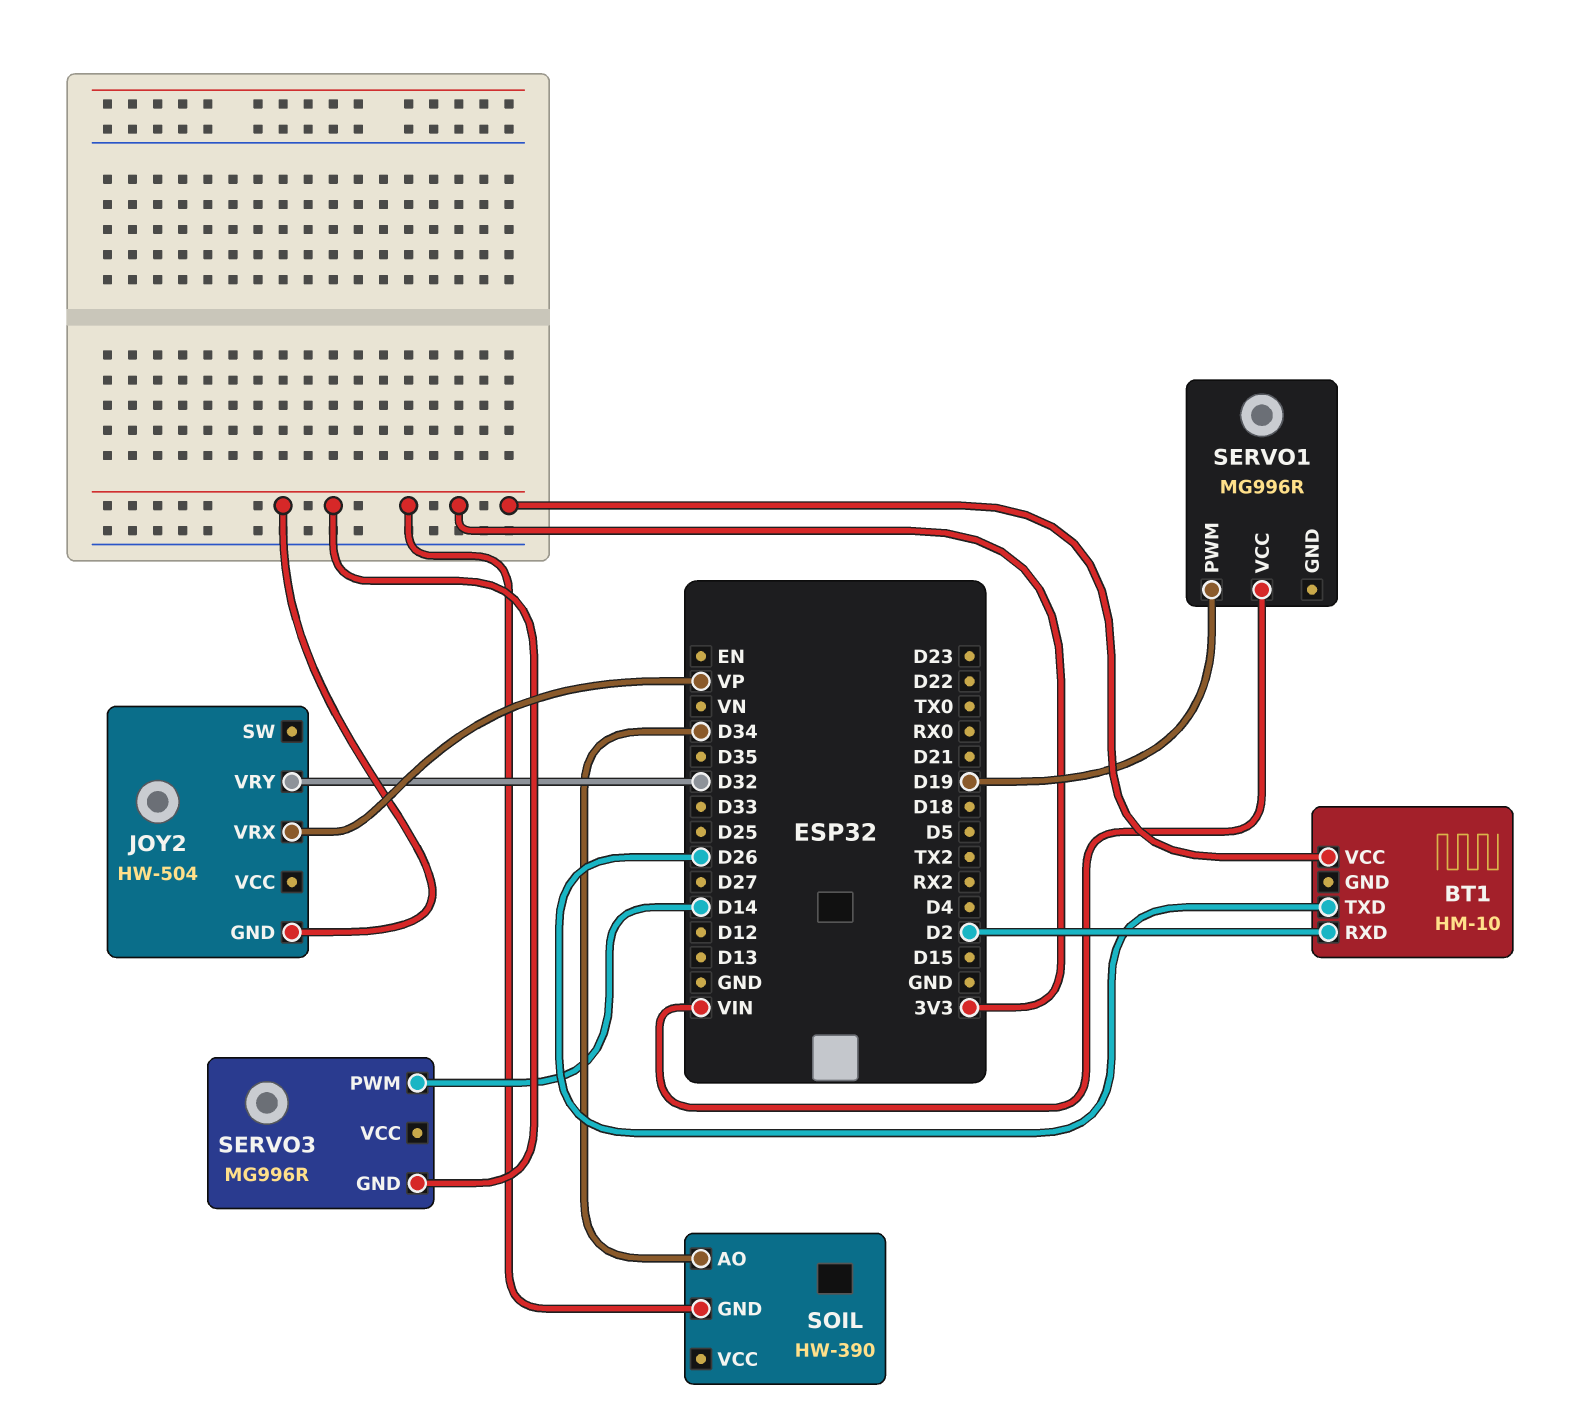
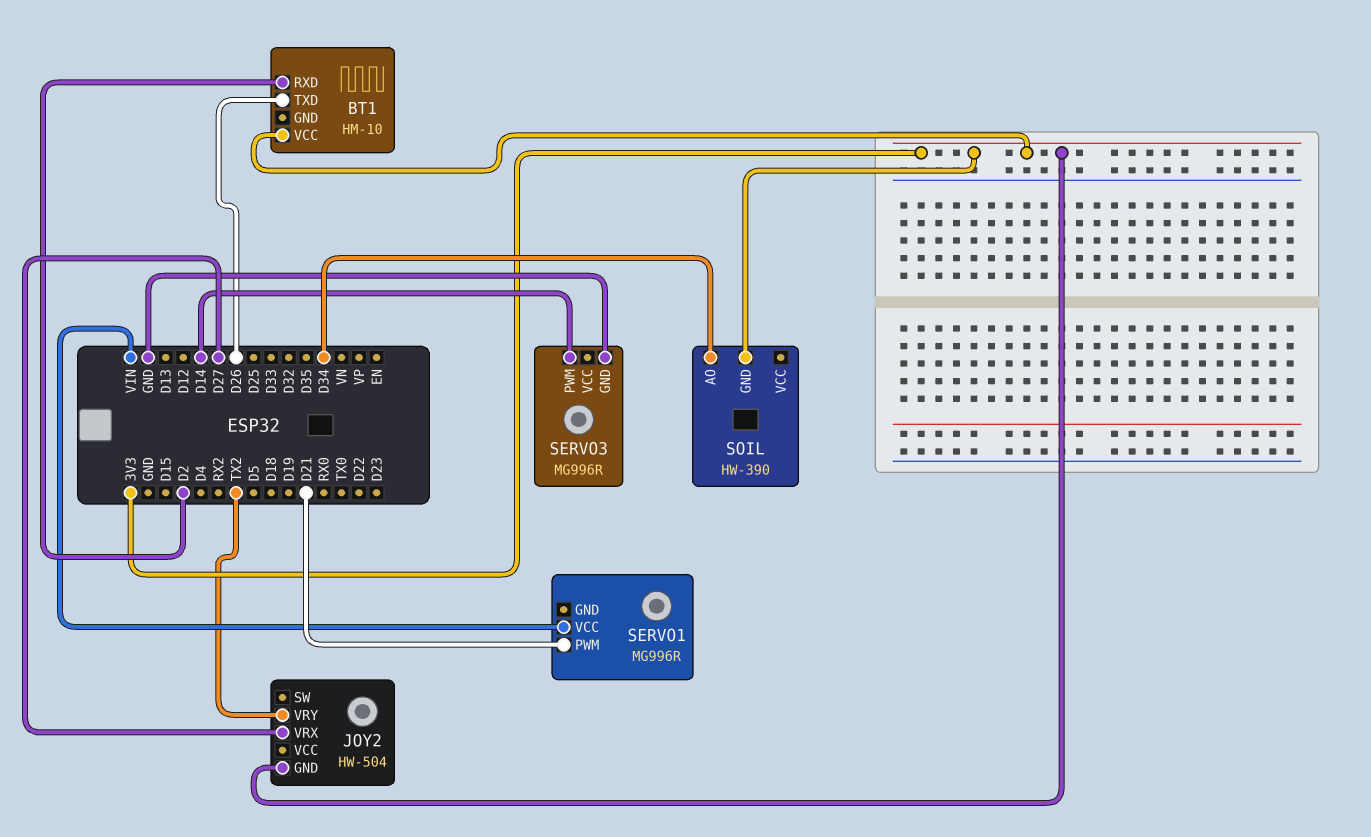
JOY2 pin VRX: VP -> D27
JOY2 pin VRY: D32 -> TX2
SERVO1 pin PWM: D19 -> D21
SERVO3 pin GND: 3V3 -> GND

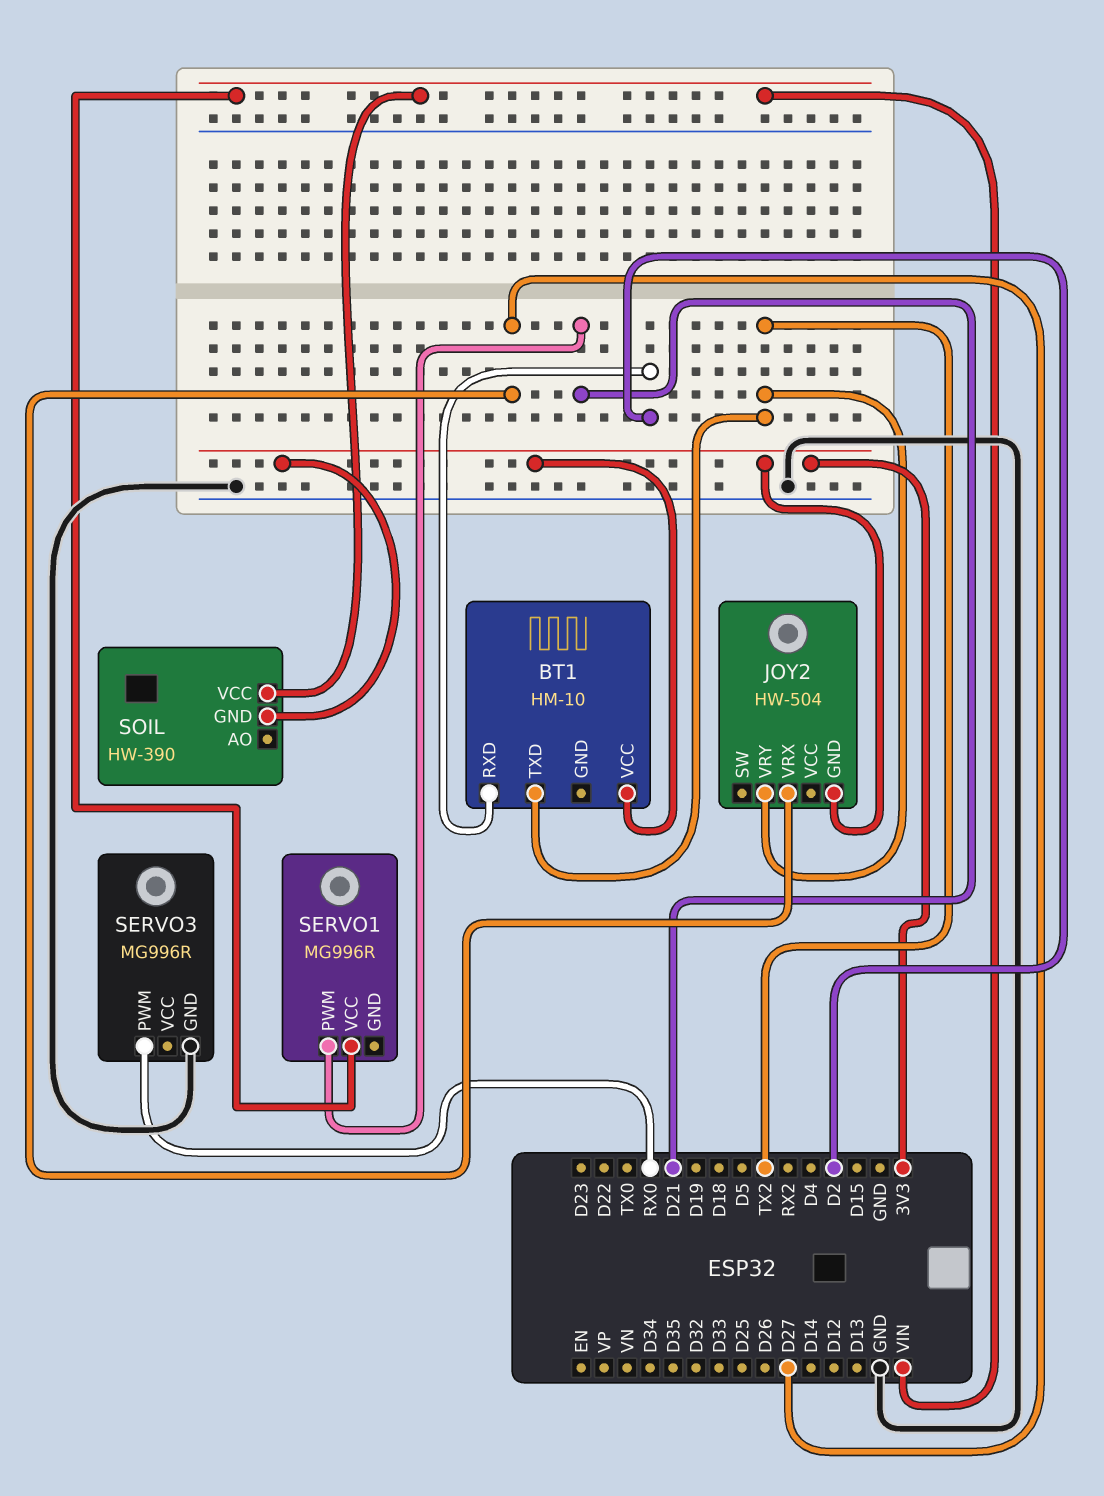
BT1 pin TXD: D26 -> TX2
SERVO3 pin PWM: D14 -> RX0
SOIL pin AO: D34 -> none
SOIL pin VCC: none -> VIN

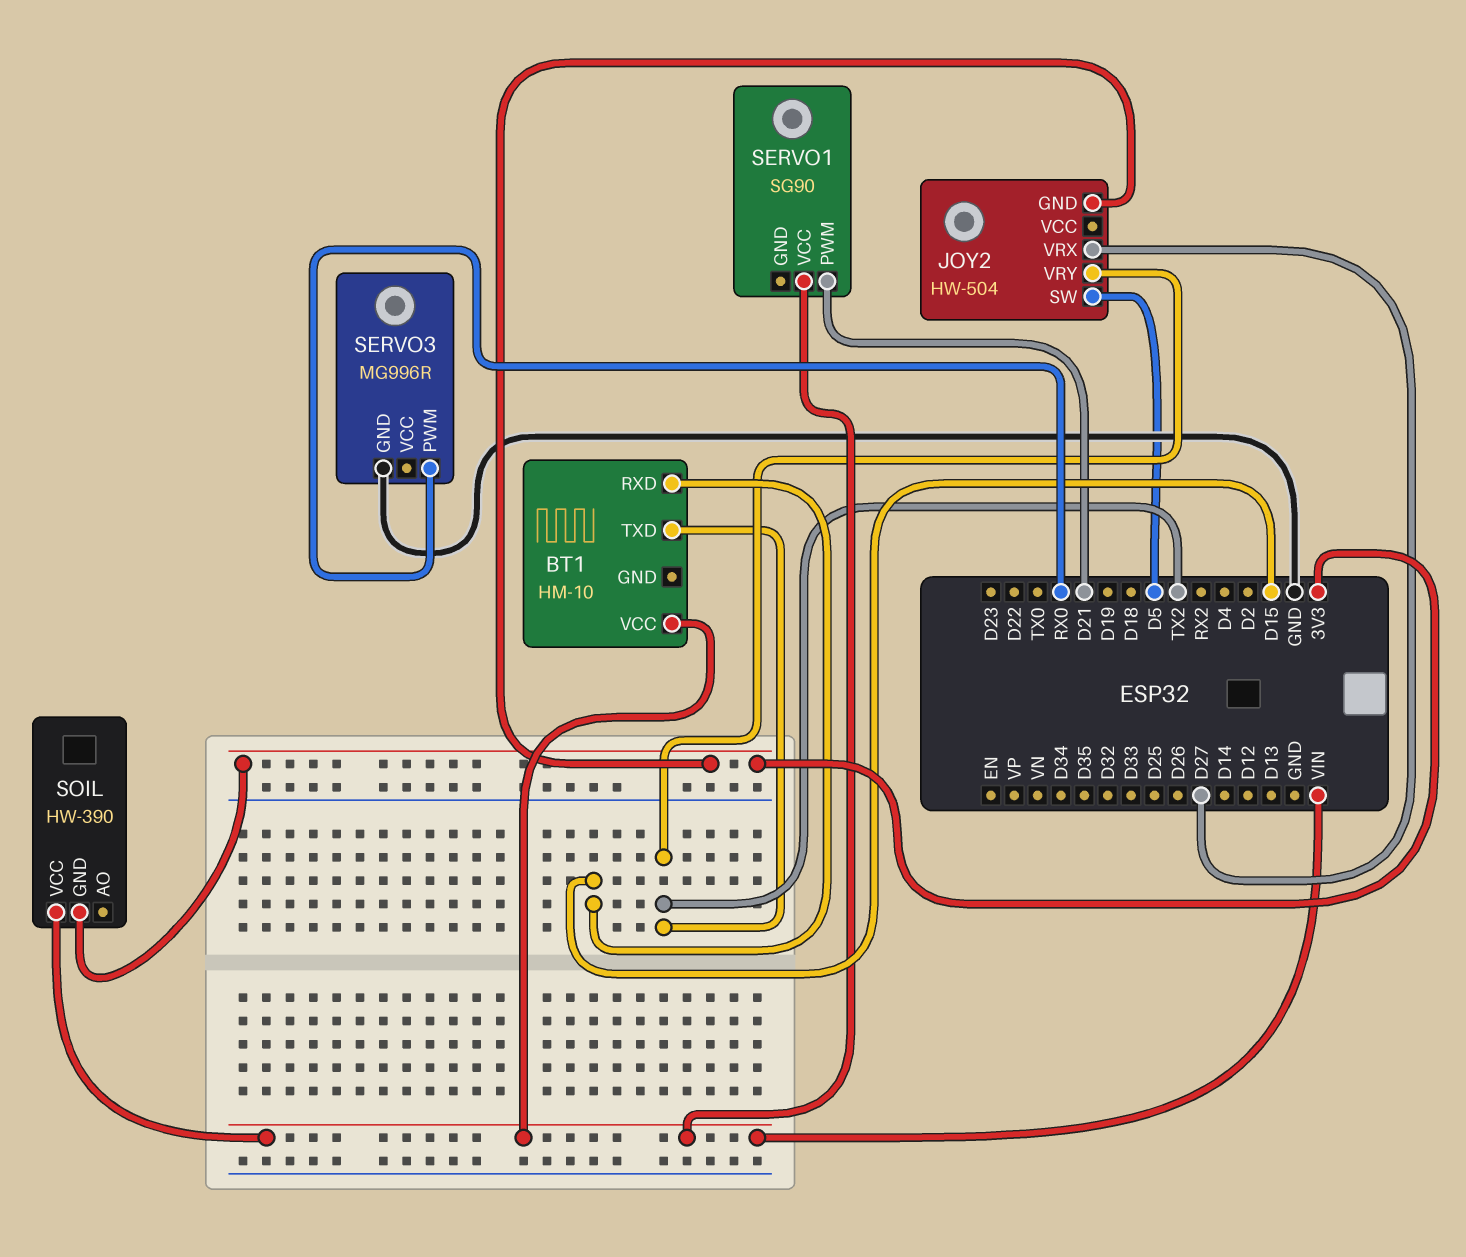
BT1 pin RXD: D2 -> D15
BT1 pin VCC: 3V3 -> VIN
JOY2 pin SW: none -> D5
SERVO1: MG996R -> SG90

